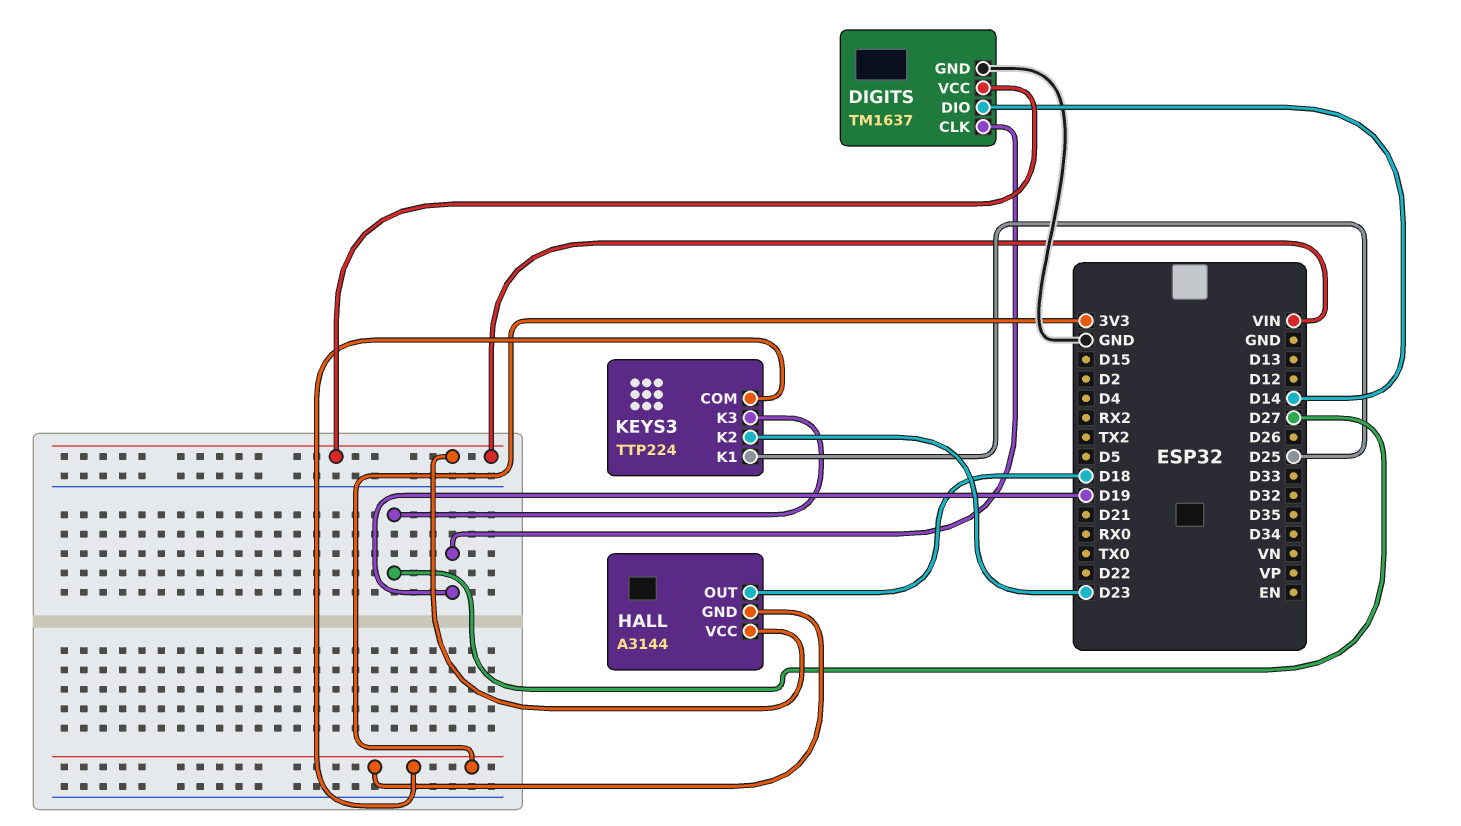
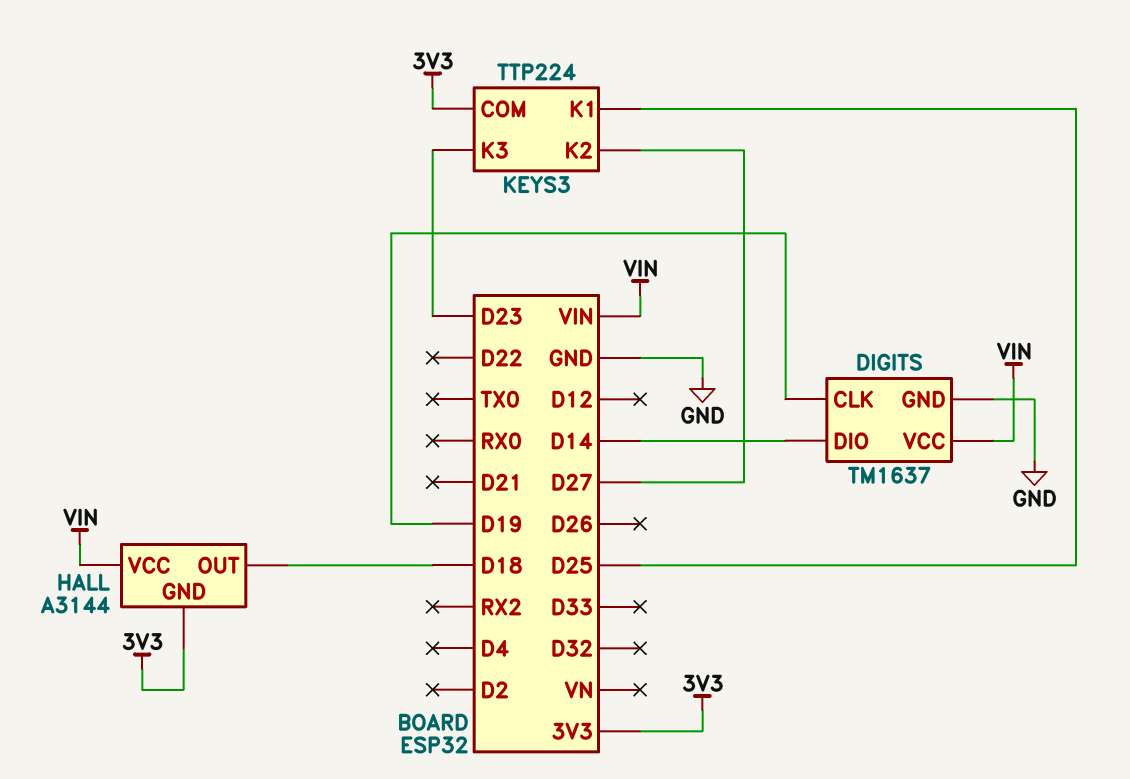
KEYS3 pin K2: D23 -> D27
KEYS3 pin K3: D27 -> D23

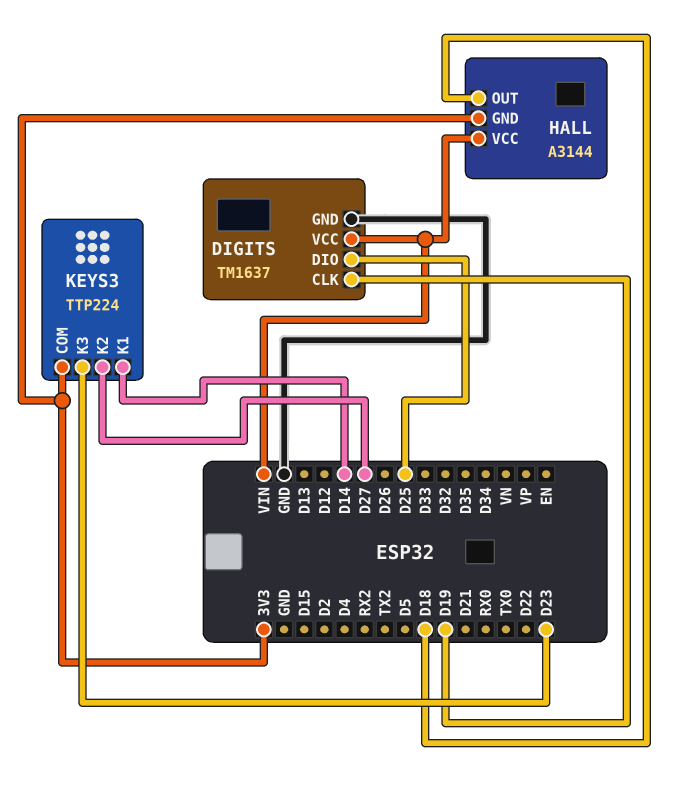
DIGITS pin DIO: D14 -> D25
KEYS3 pin K1: D25 -> D14

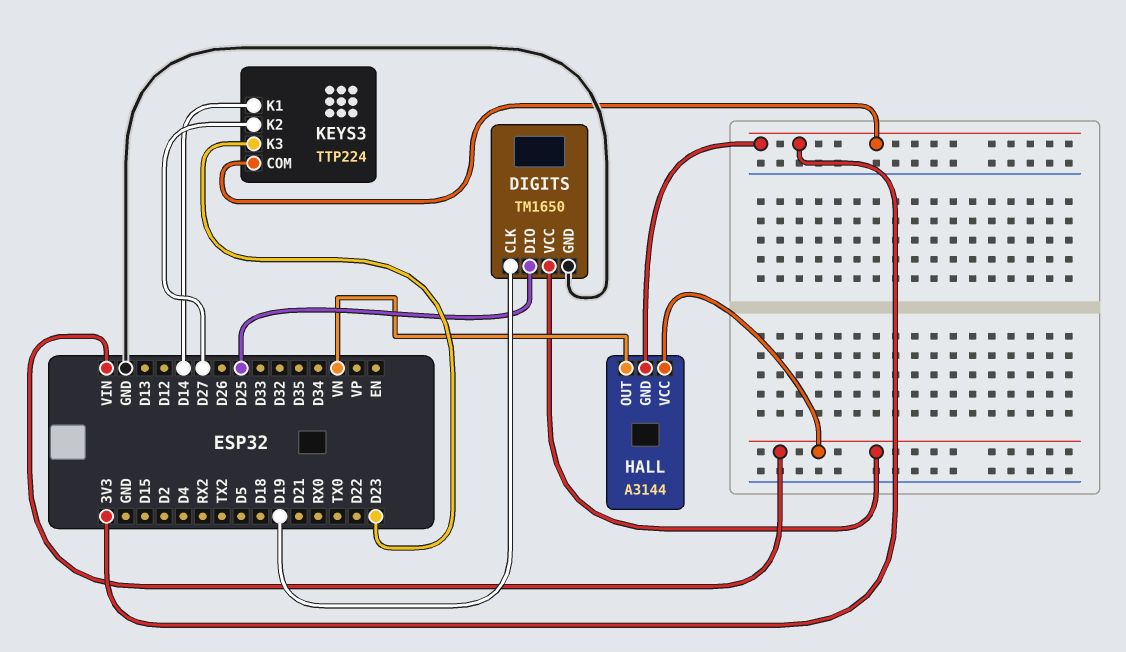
DIGITS: TM1637 -> TM1650
HALL pin OUT: D18 -> VN

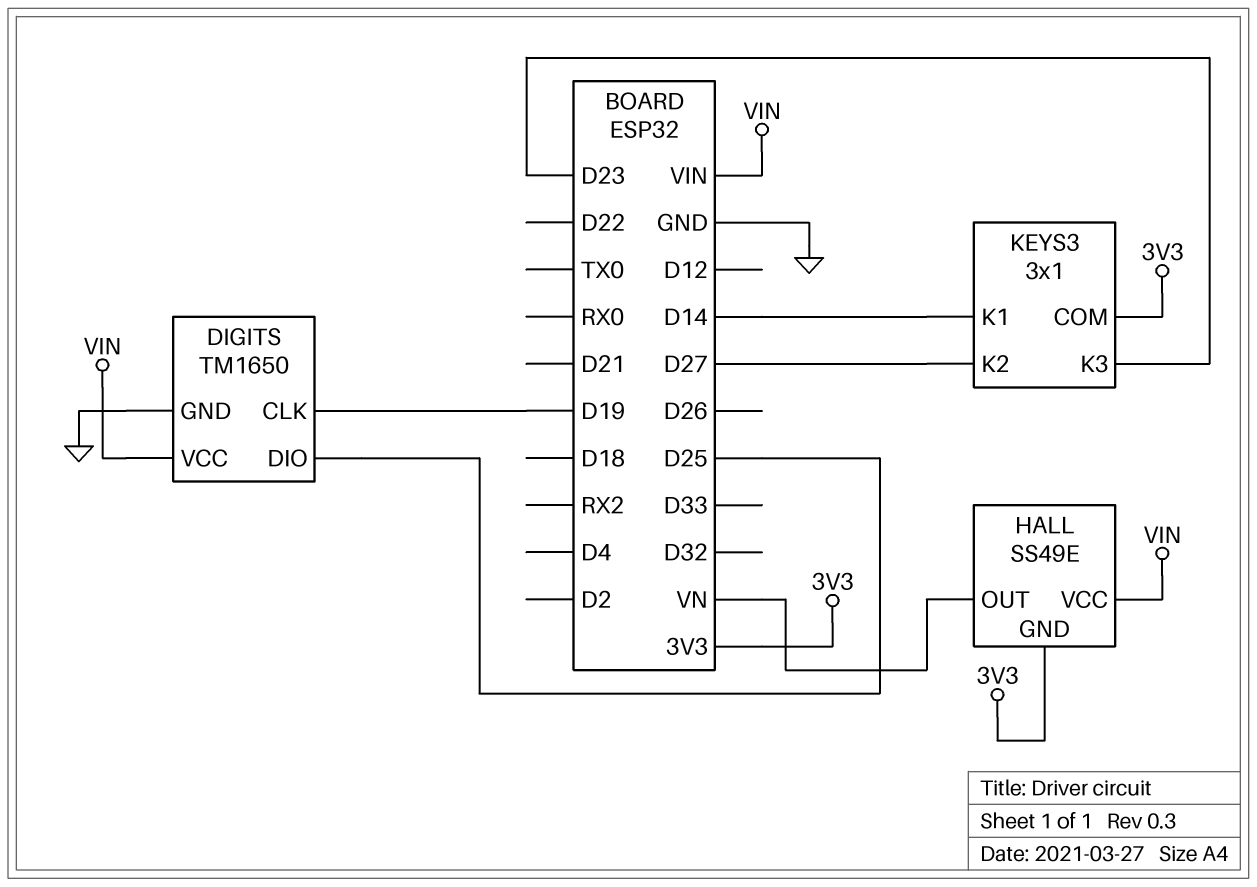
HALL: A3144 -> SS49E
KEYS3: TTP224 -> 3x1

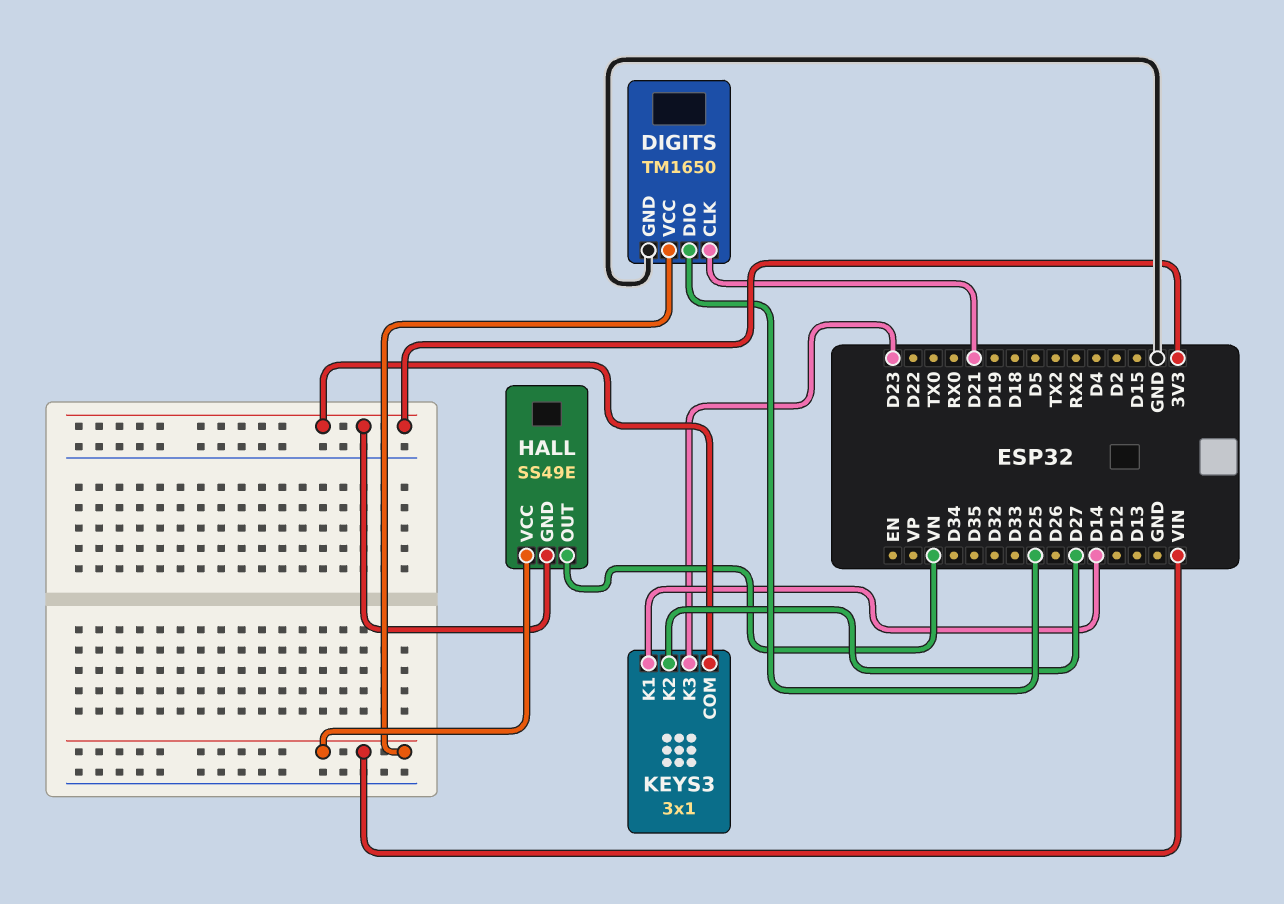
DIGITS pin CLK: D19 -> D21

